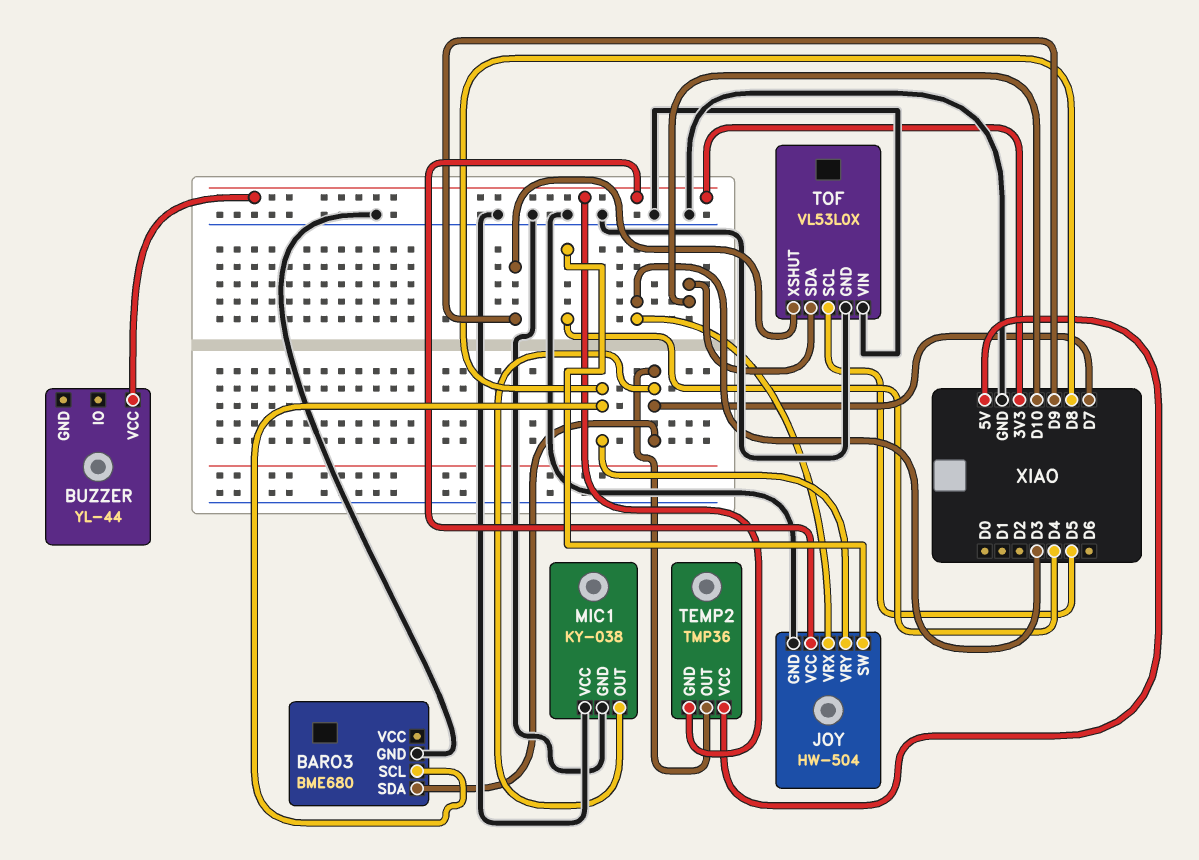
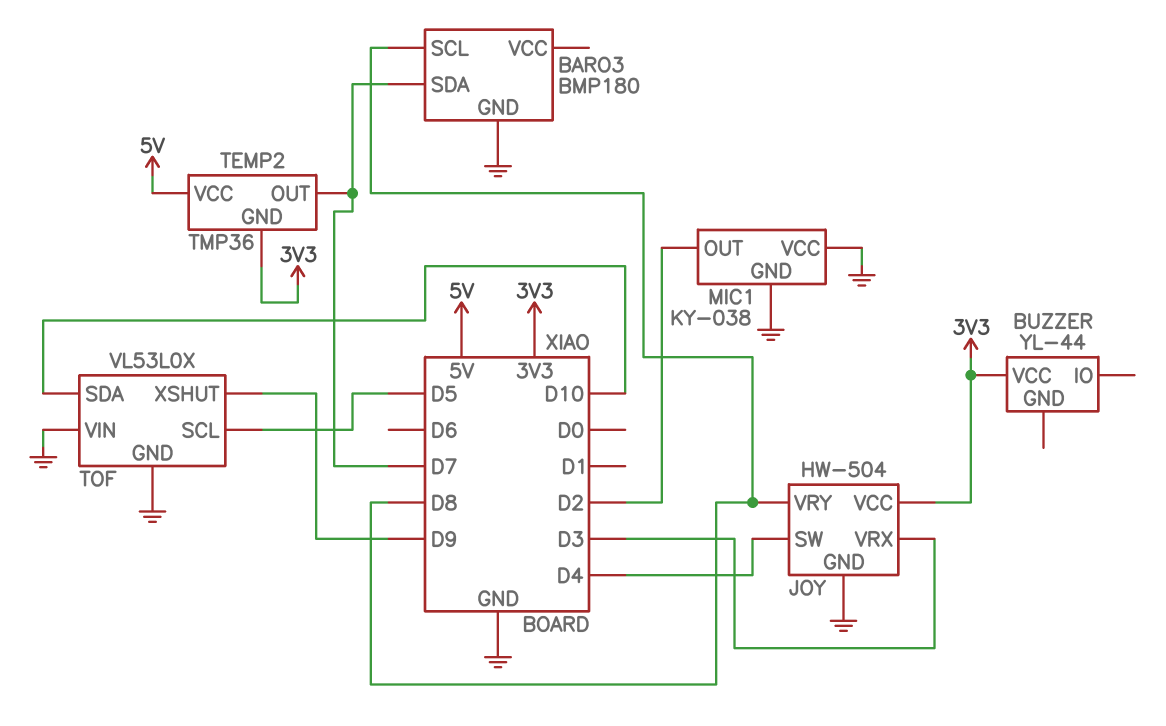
BARO3: BME680 -> BMP180
MIC1 pin OUT: D7 -> D2

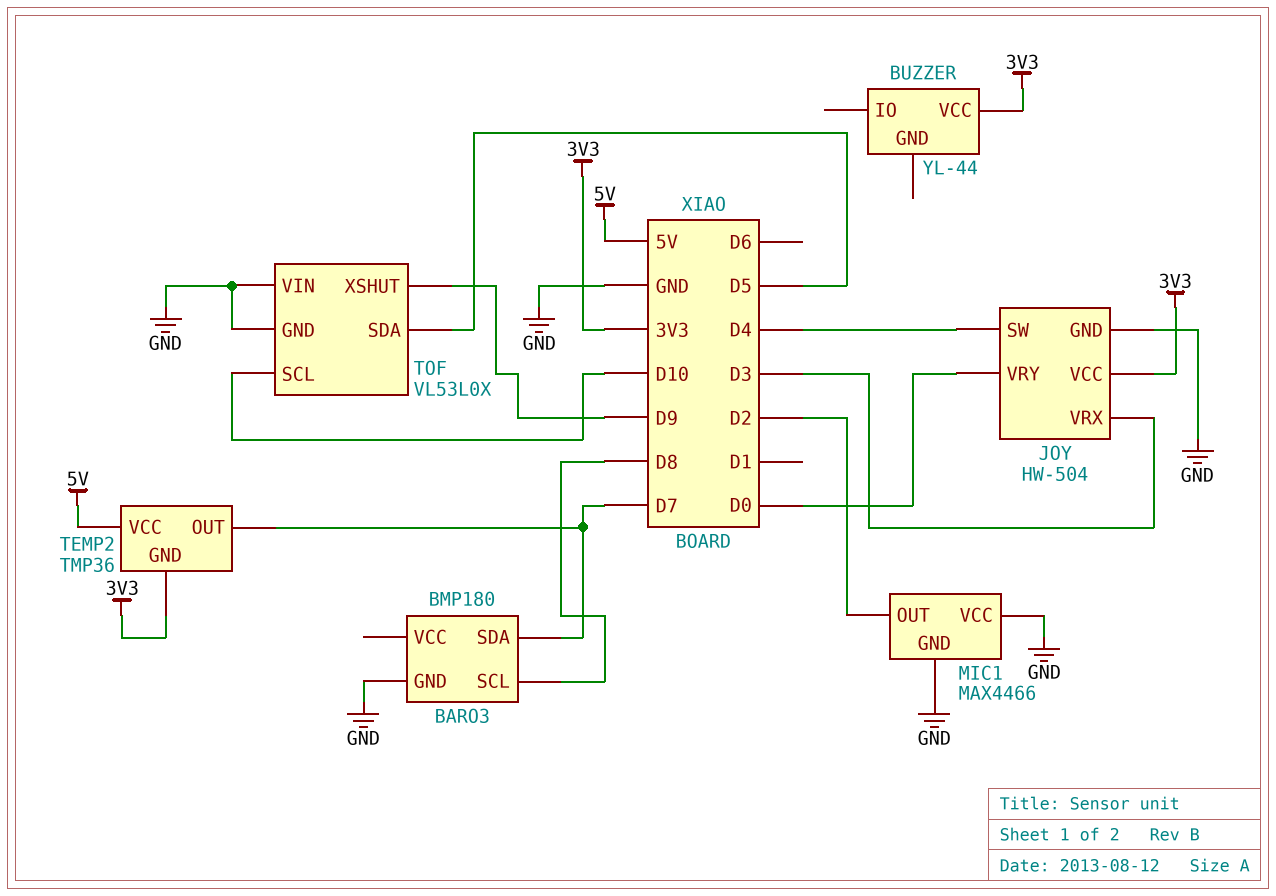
JOY pin VRY: D8 -> D0
MIC1: KY-038 -> MAX4466
TOF pin SCL: D5 -> D10
TOF pin SDA: D10 -> D5

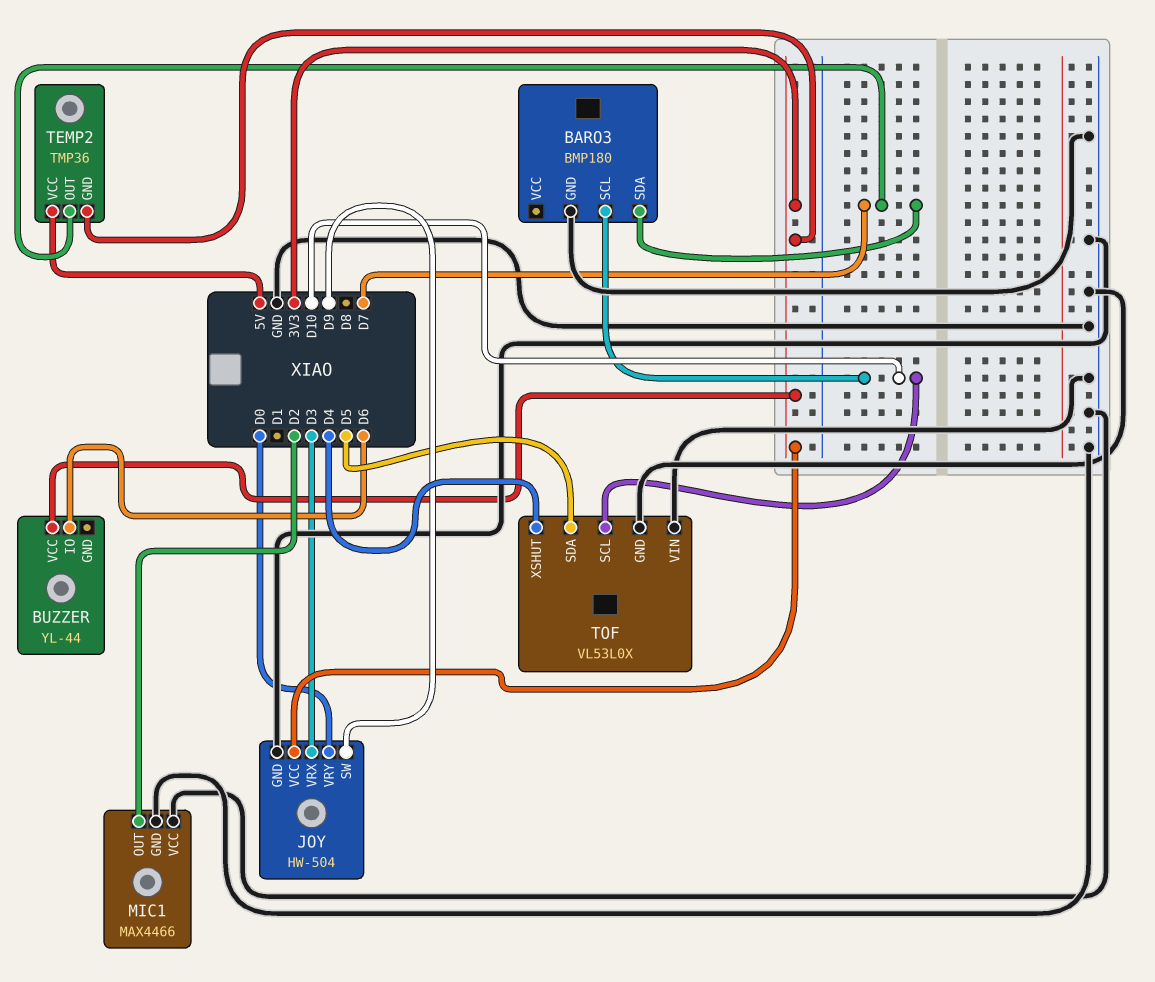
BARO3 pin SCL: D8 -> D10
BUZZER pin IO: none -> D6
JOY pin SW: D4 -> D9
TOF pin XSHUT: D9 -> D4

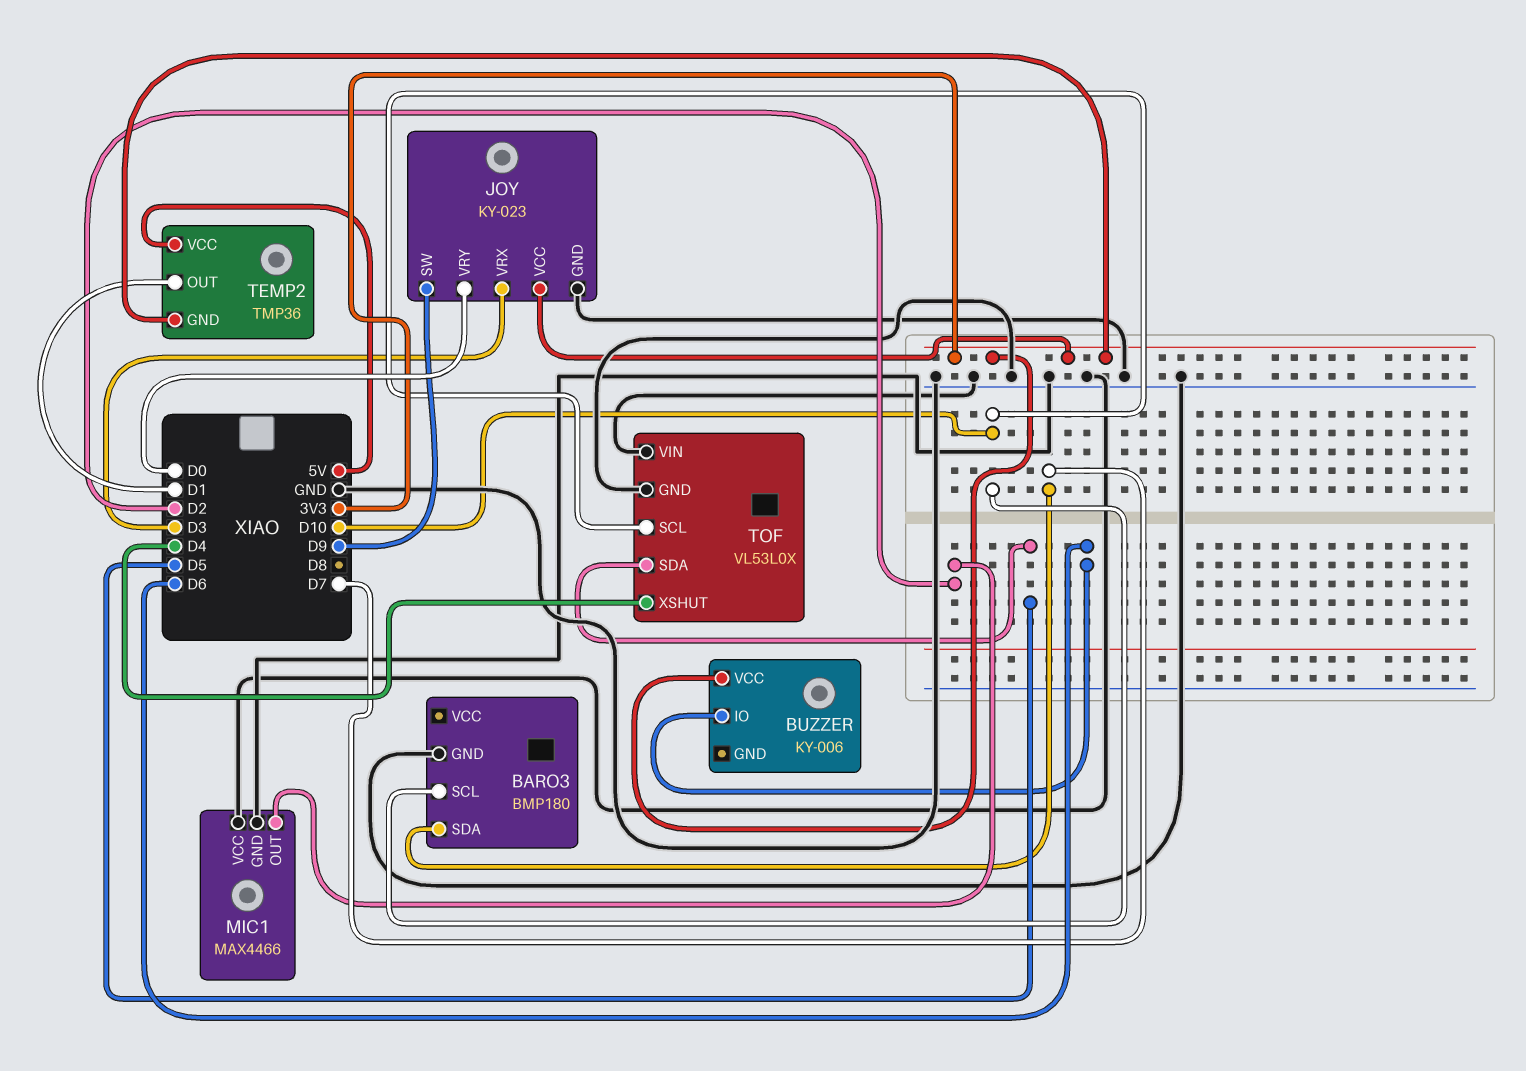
BUZZER: YL-44 -> KY-006
JOY: HW-504 -> KY-023
TEMP2 pin OUT: D7 -> D1

